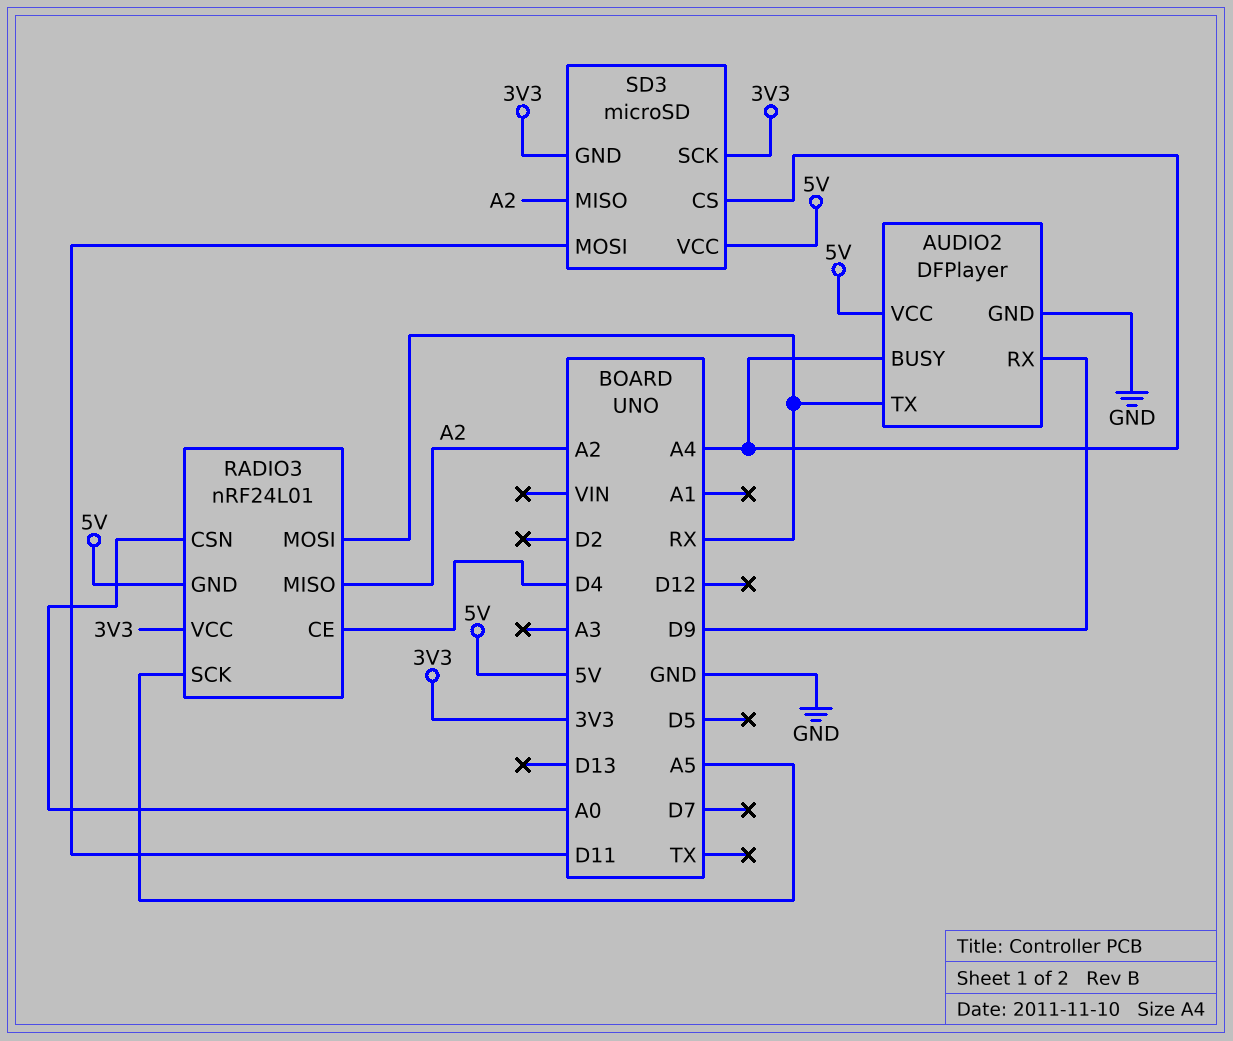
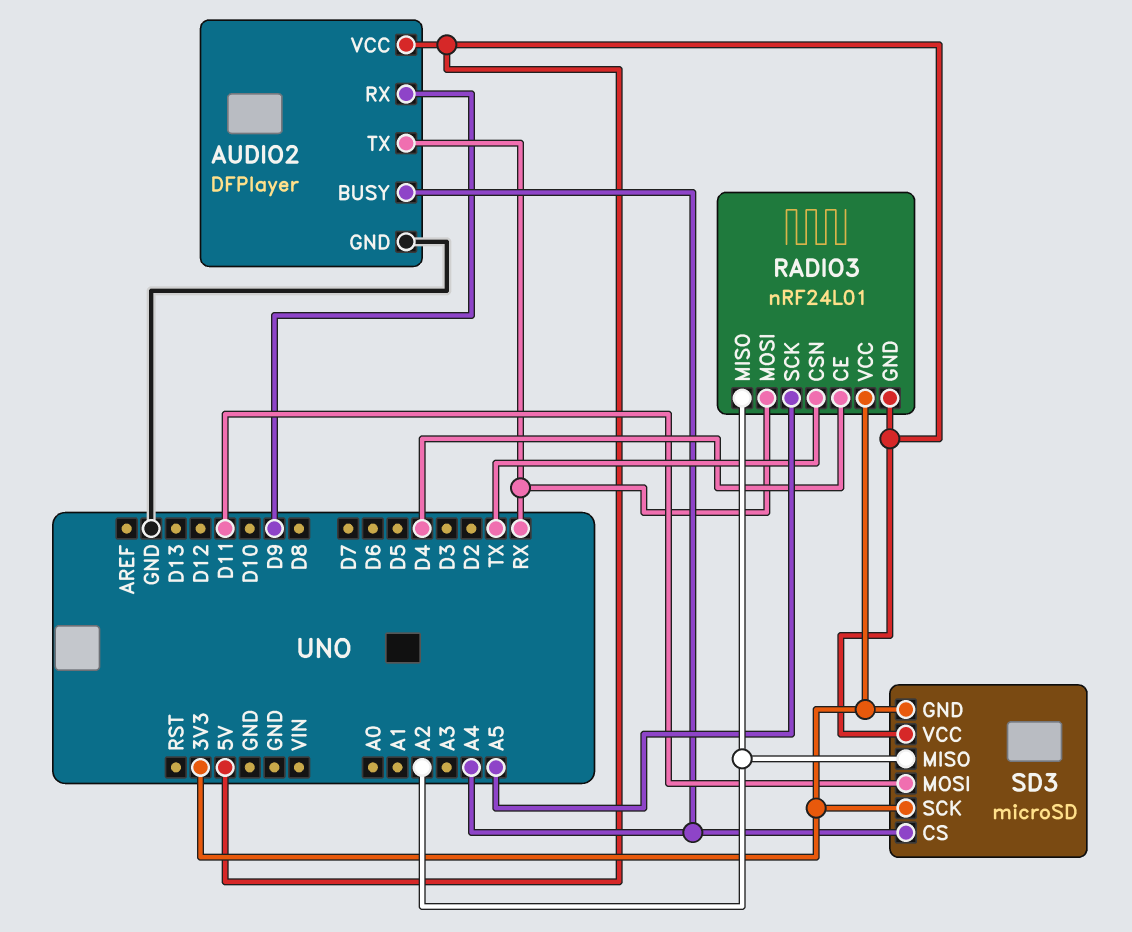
RADIO3 pin CSN: A0 -> TX

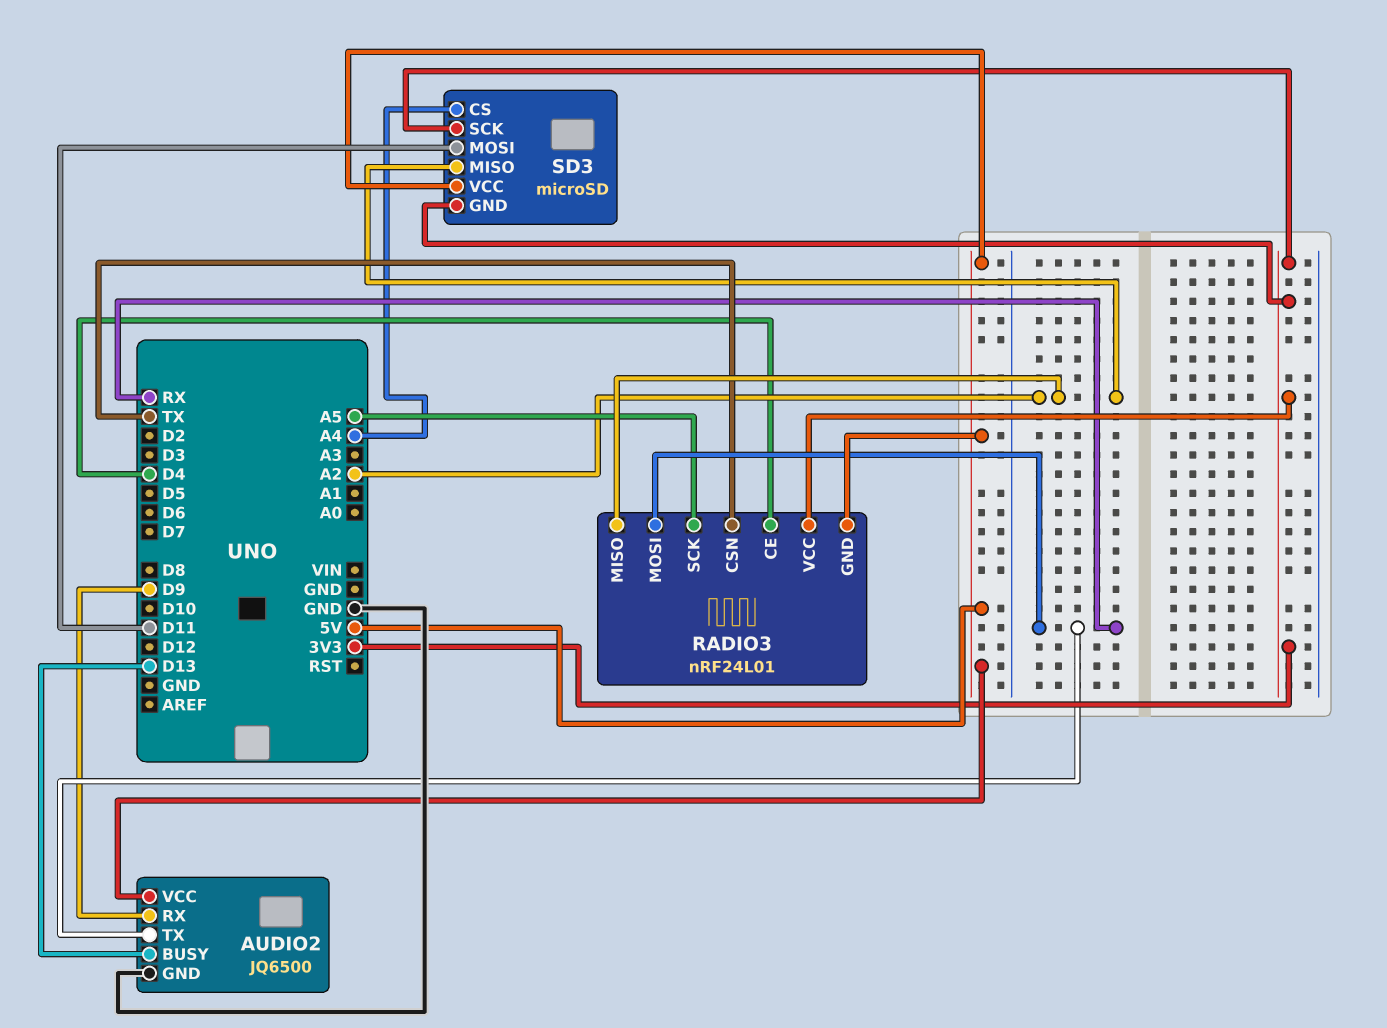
AUDIO2: DFPlayer -> JQ6500
AUDIO2 pin BUSY: A4 -> D13

